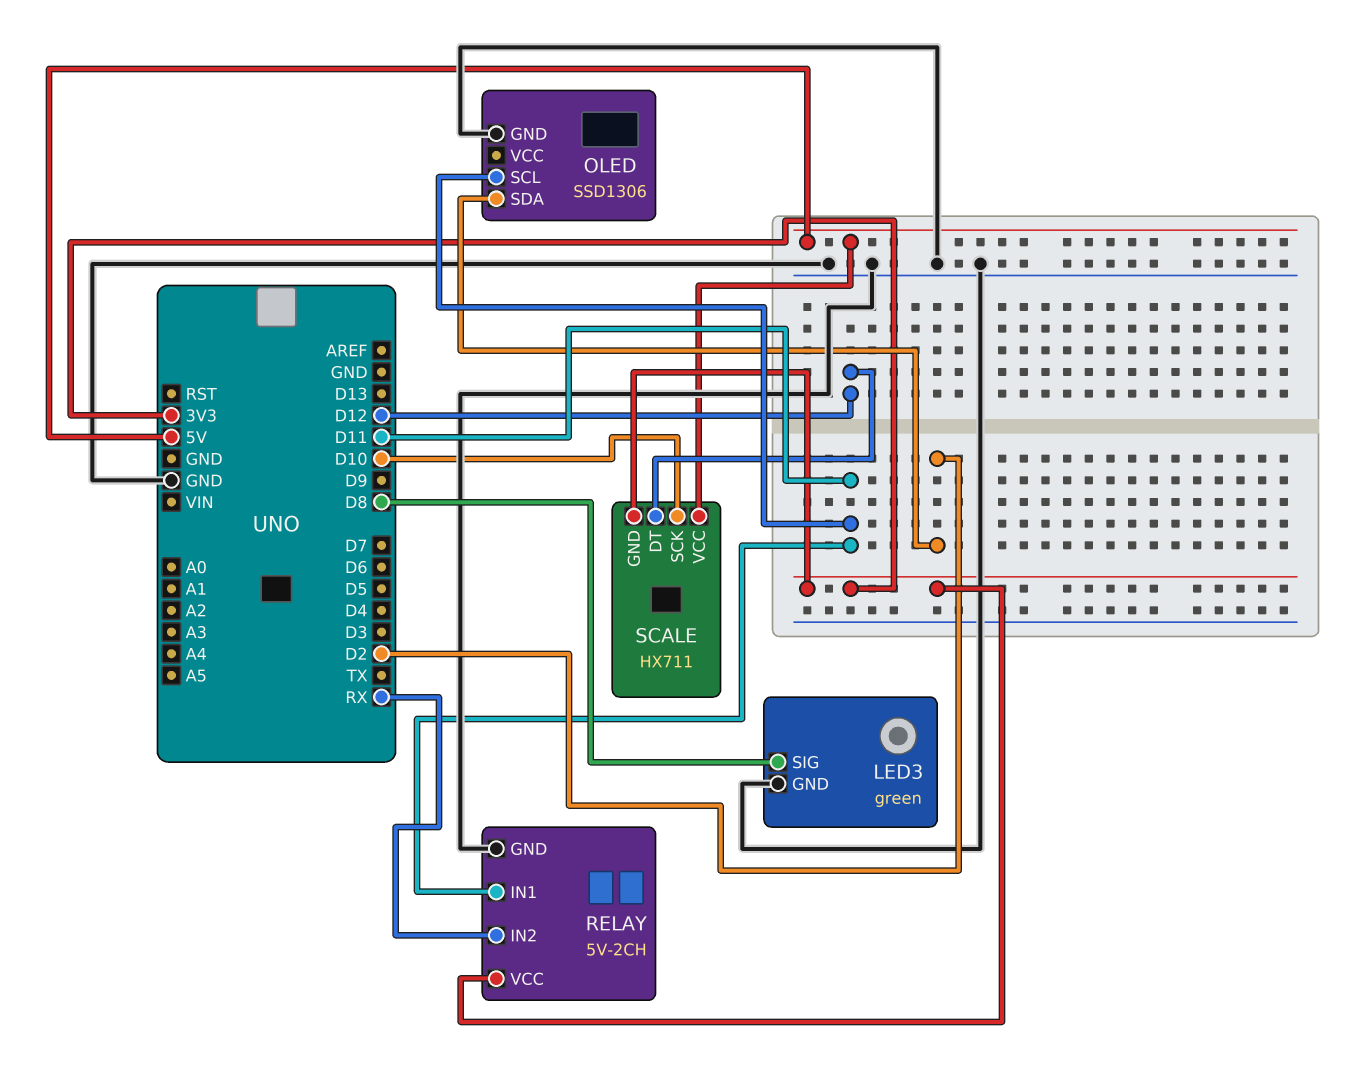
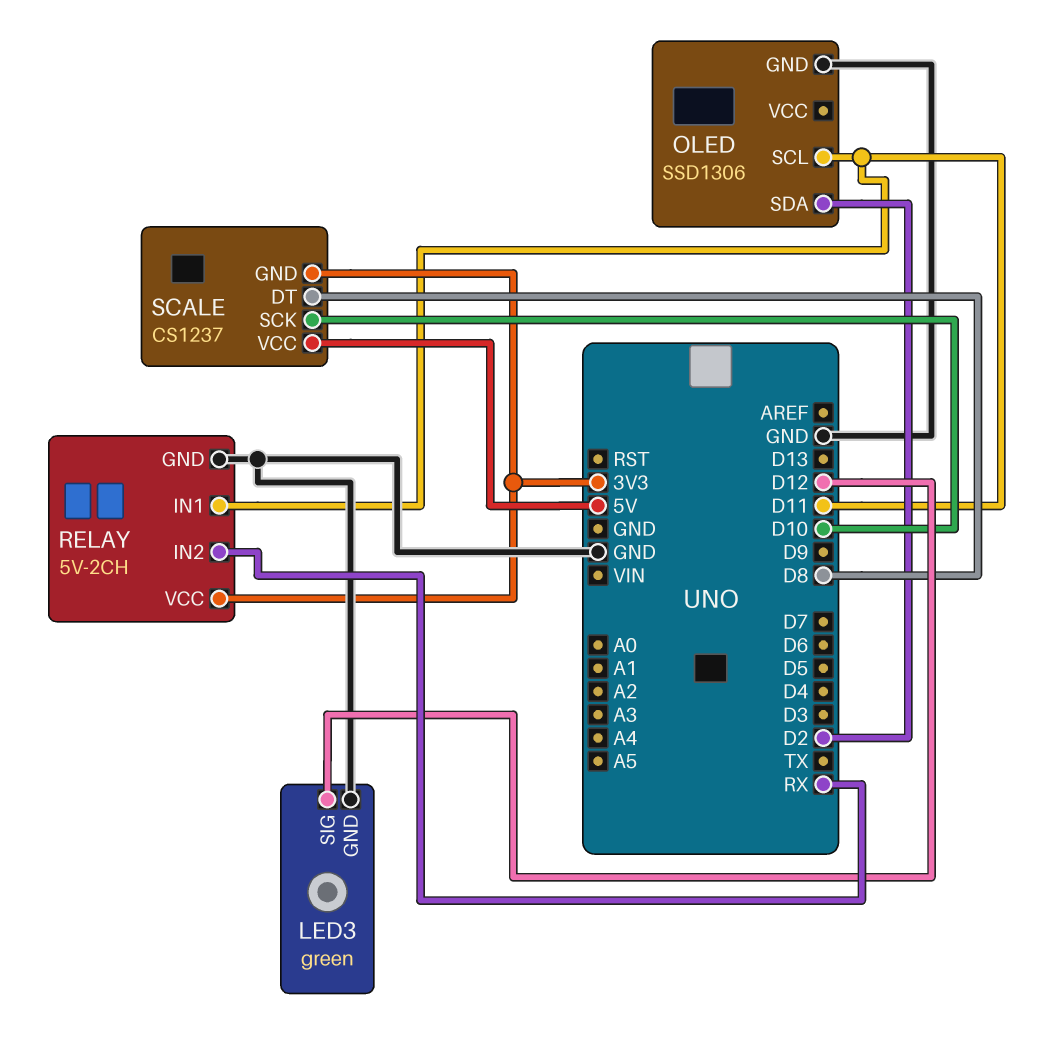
LED3 pin SIG: D8 -> D12
SCALE: HX711 -> CS1237
SCALE pin DT: D12 -> D8

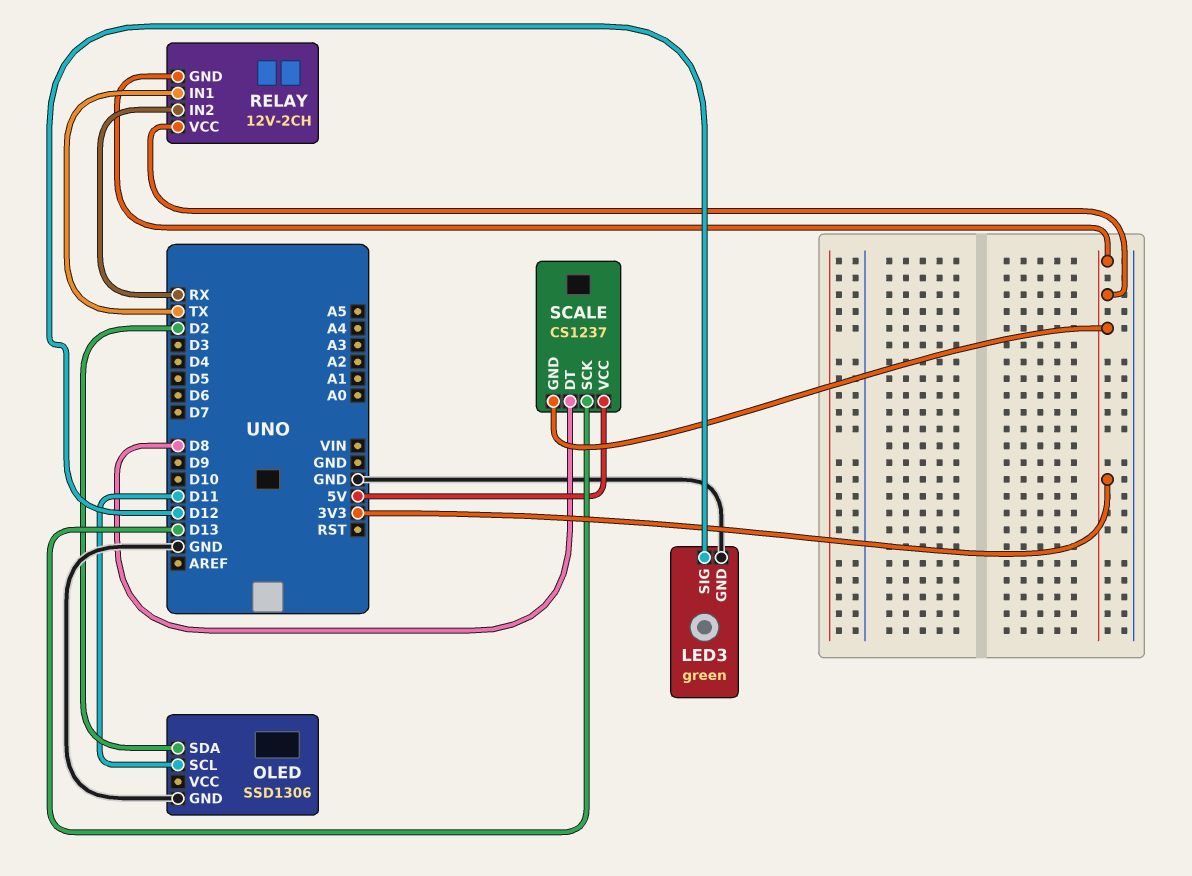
RELAY: 5V-2CH -> 12V-2CH
RELAY pin GND: GND -> 3V3
RELAY pin IN1: D11 -> TX
SCALE pin SCK: D10 -> D13

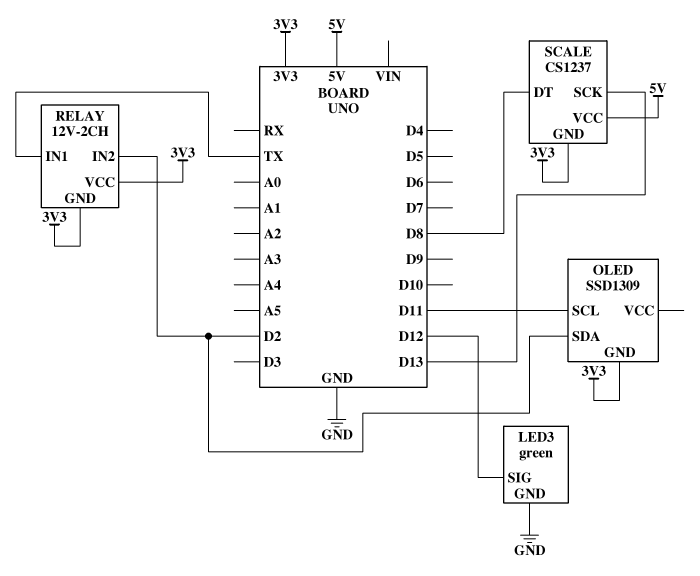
OLED: SSD1306 -> SSD1309
OLED pin GND: GND -> 3V3
RELAY pin IN2: RX -> D2

